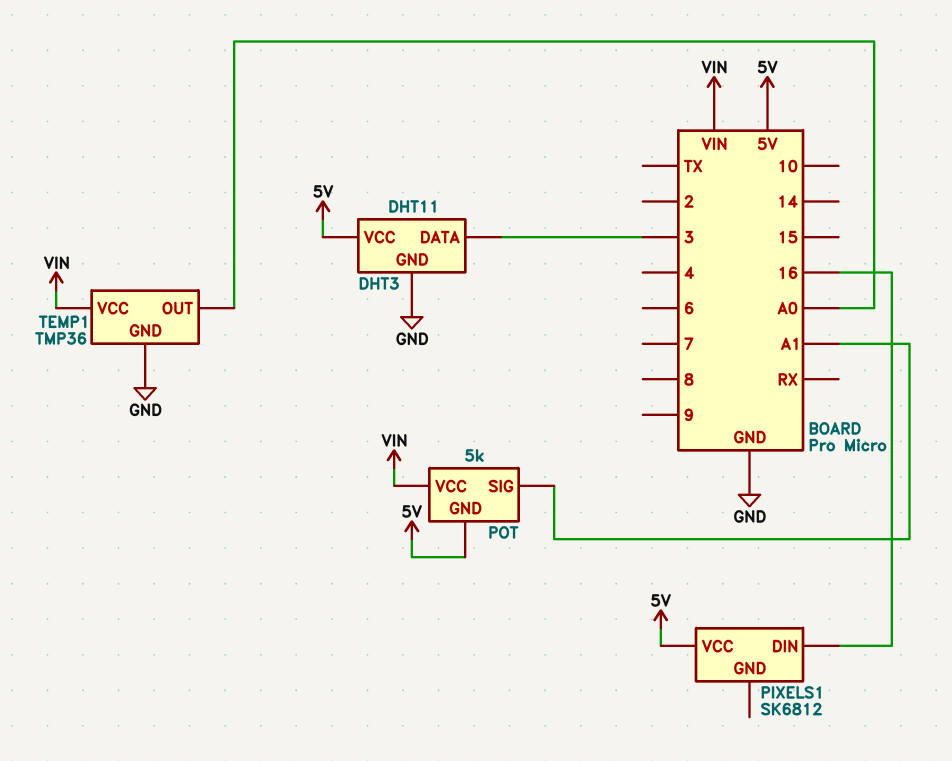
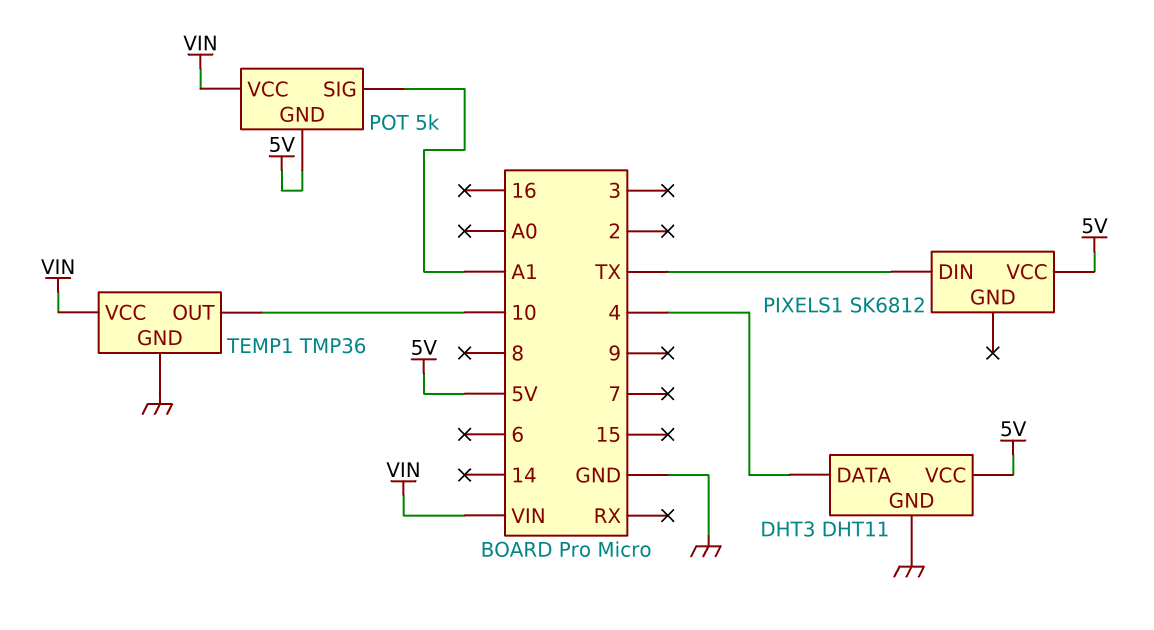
DHT3 pin DATA: 3 -> 4
PIXELS1 pin DIN: 16 -> TX
TEMP1 pin OUT: A0 -> 10

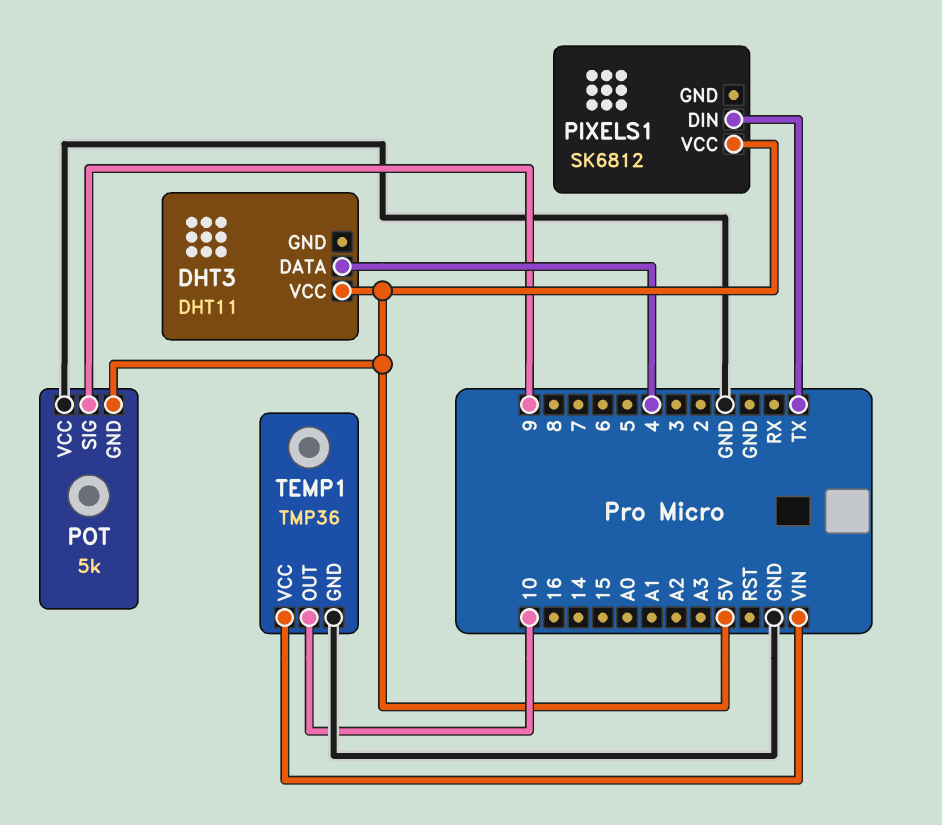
DHT3 pin GND: GND -> none
POT pin SIG: A1 -> 9
POT pin VCC: VIN -> GND

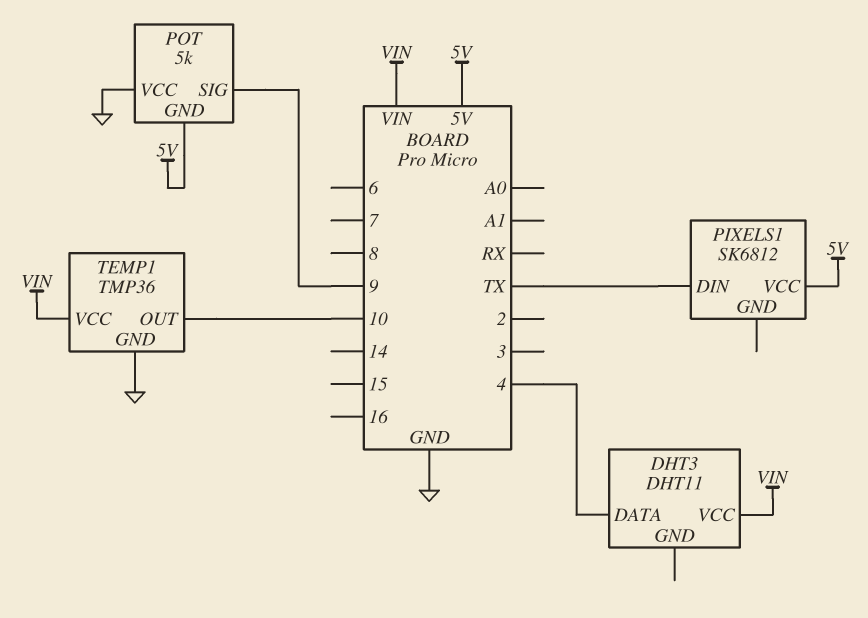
DHT3 pin VCC: 5V -> VIN

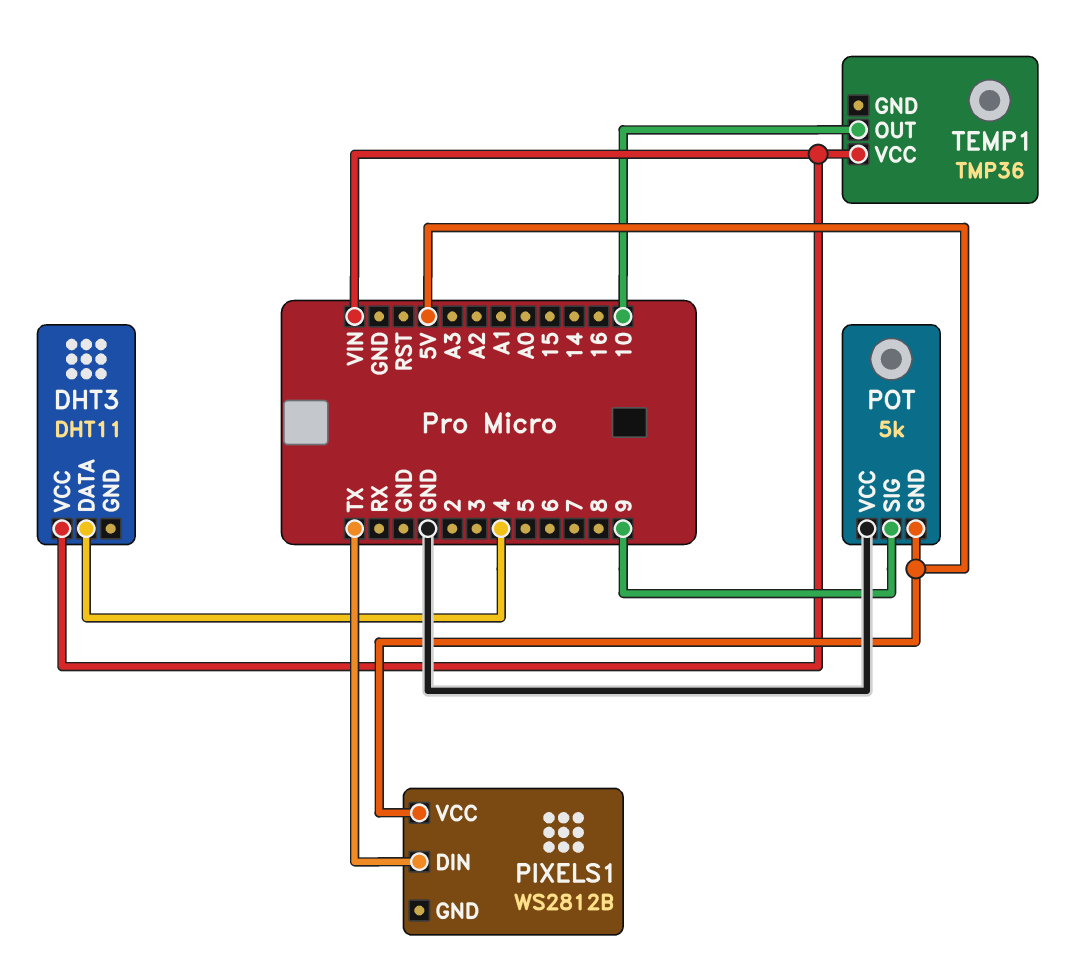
PIXELS1: SK6812 -> WS2812B
TEMP1 pin GND: GND -> none

